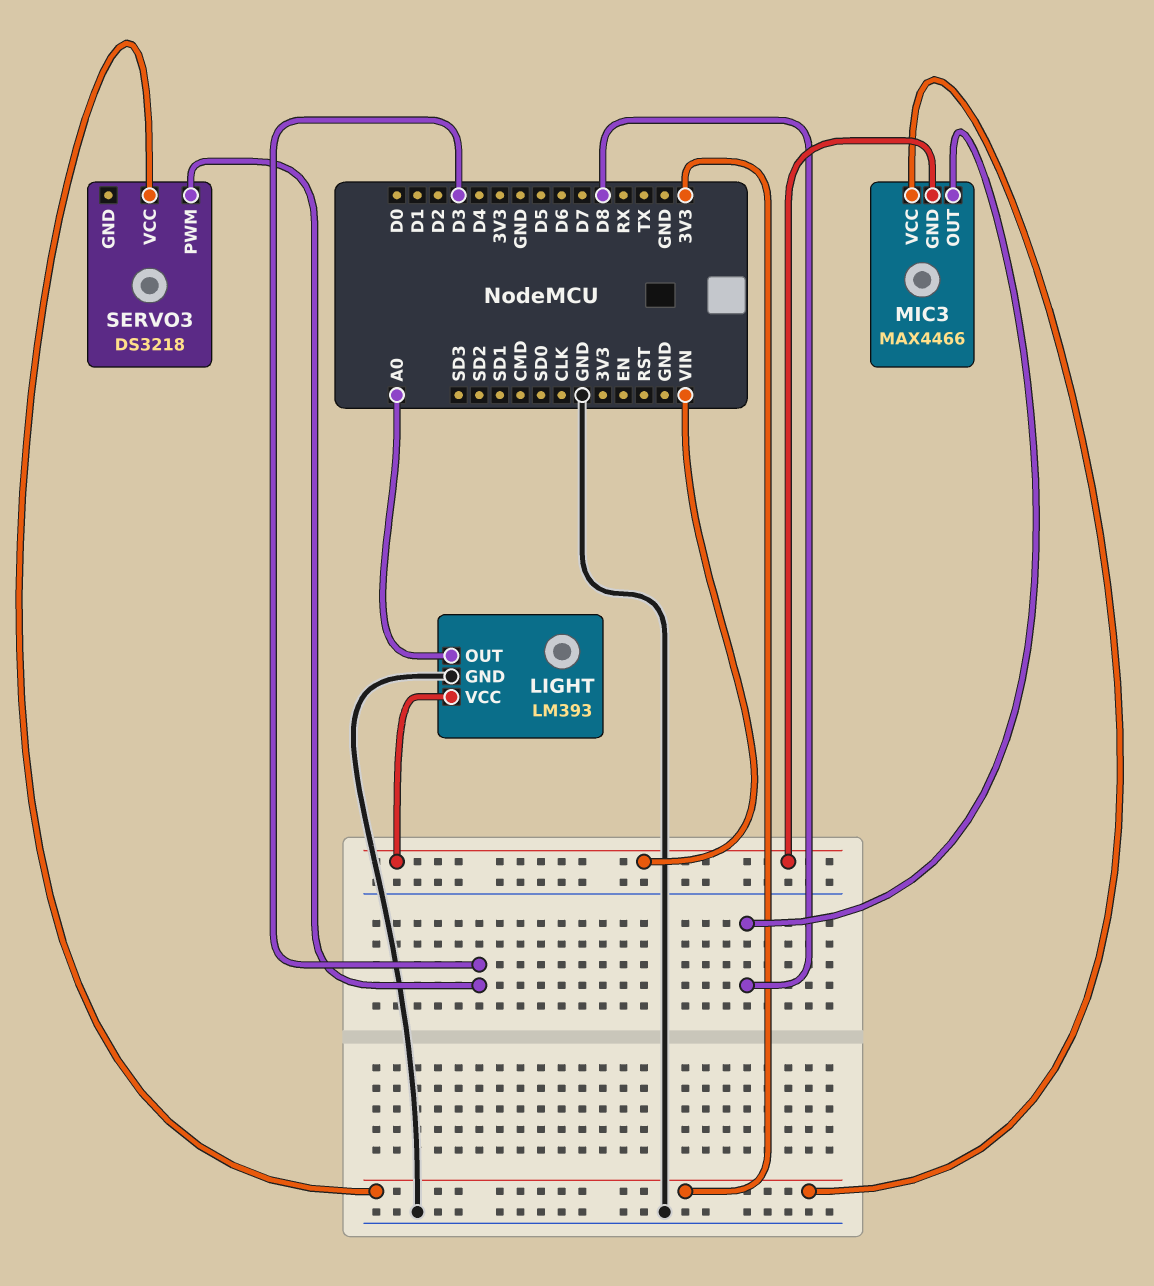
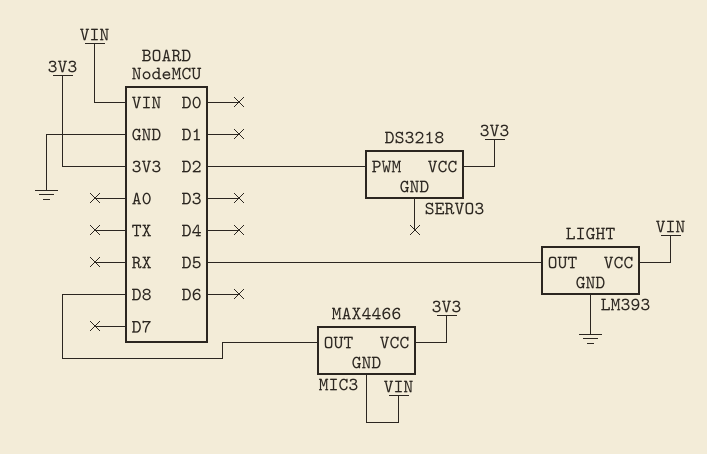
LIGHT pin OUT: A0 -> D5
SERVO3 pin PWM: D3 -> D2

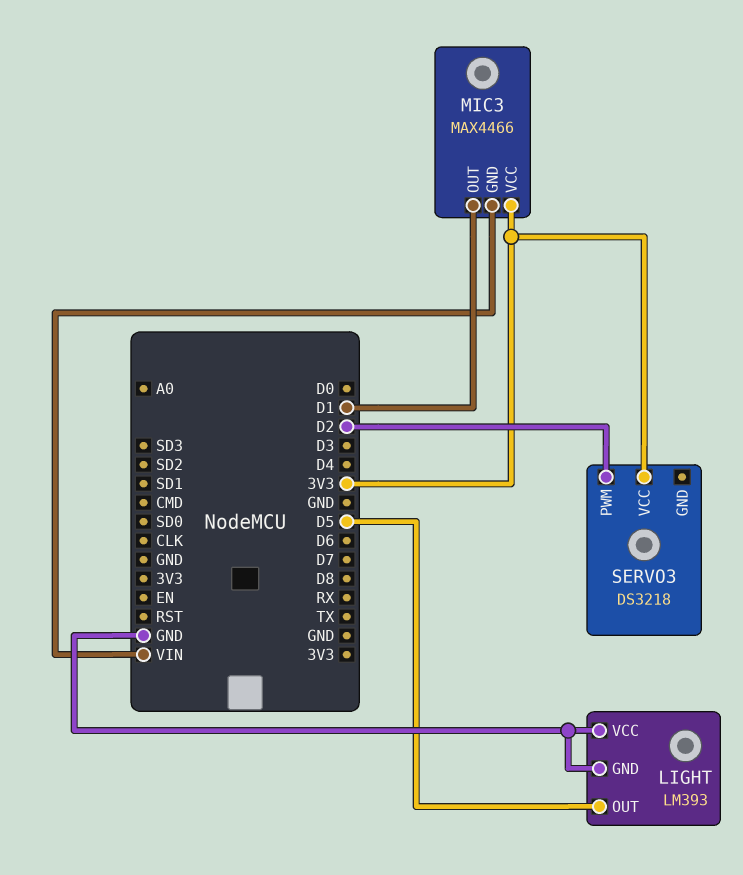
LIGHT pin VCC: VIN -> GND
MIC3 pin OUT: D8 -> D1

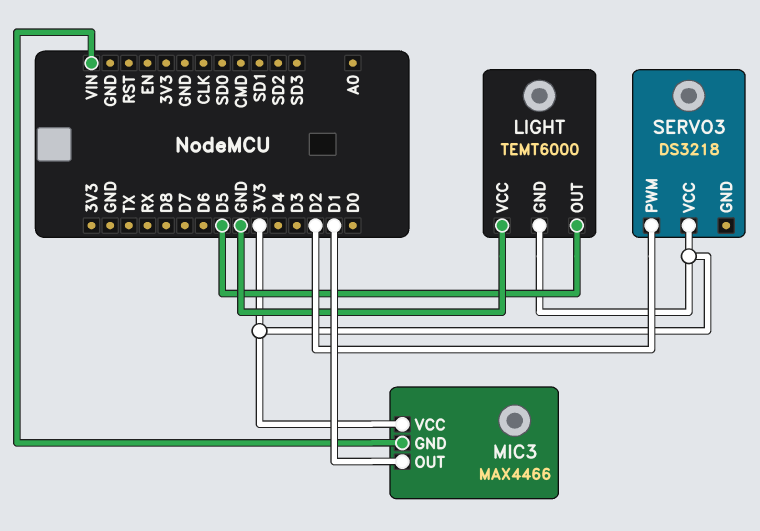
LIGHT: LM393 -> TEMT6000
LIGHT pin GND: GND -> 3V3

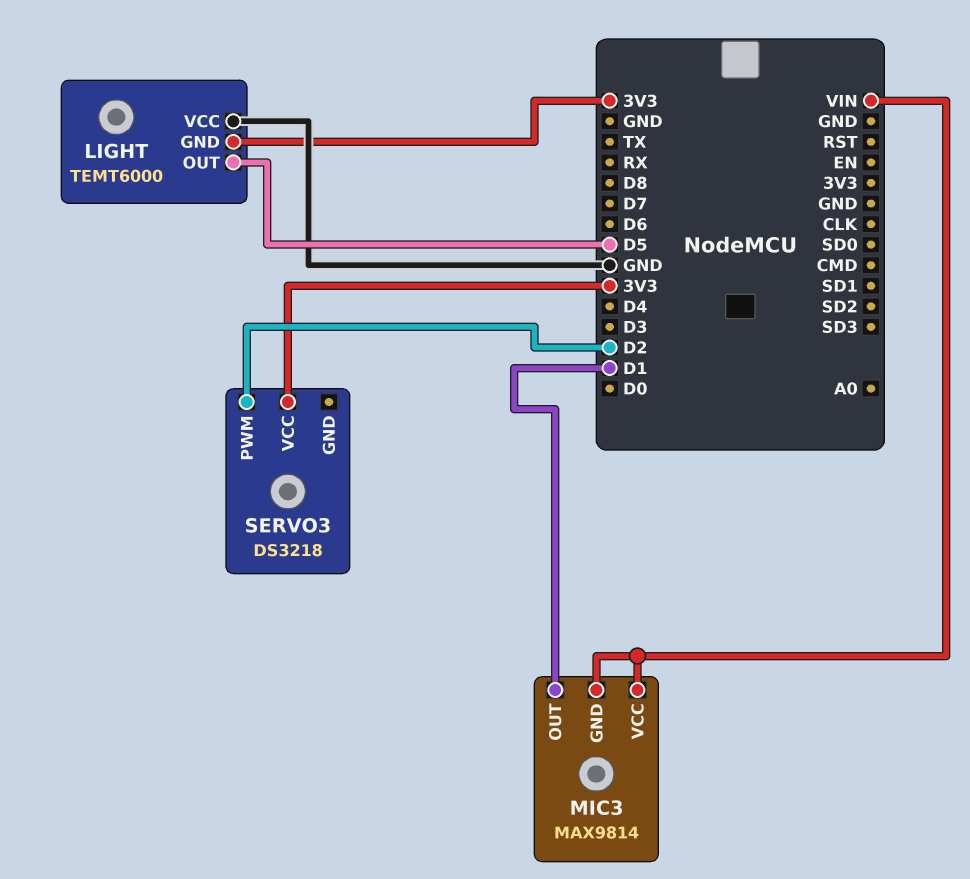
MIC3: MAX4466 -> MAX9814
MIC3 pin VCC: 3V3 -> VIN

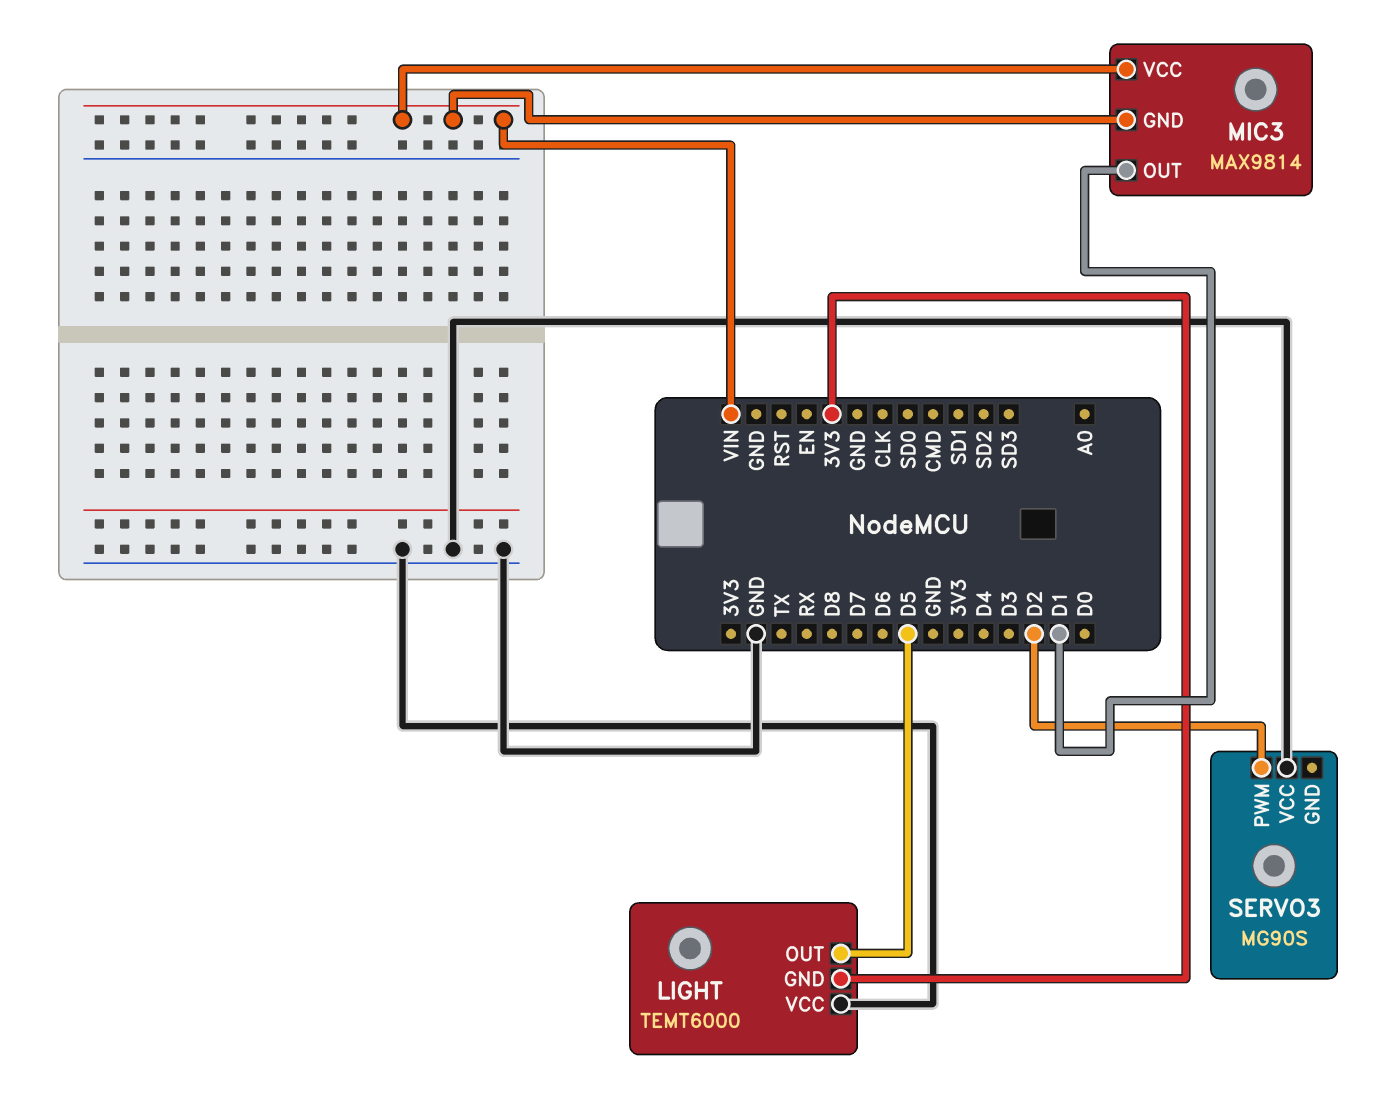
SERVO3: DS3218 -> MG90S
SERVO3 pin VCC: 3V3 -> GND

